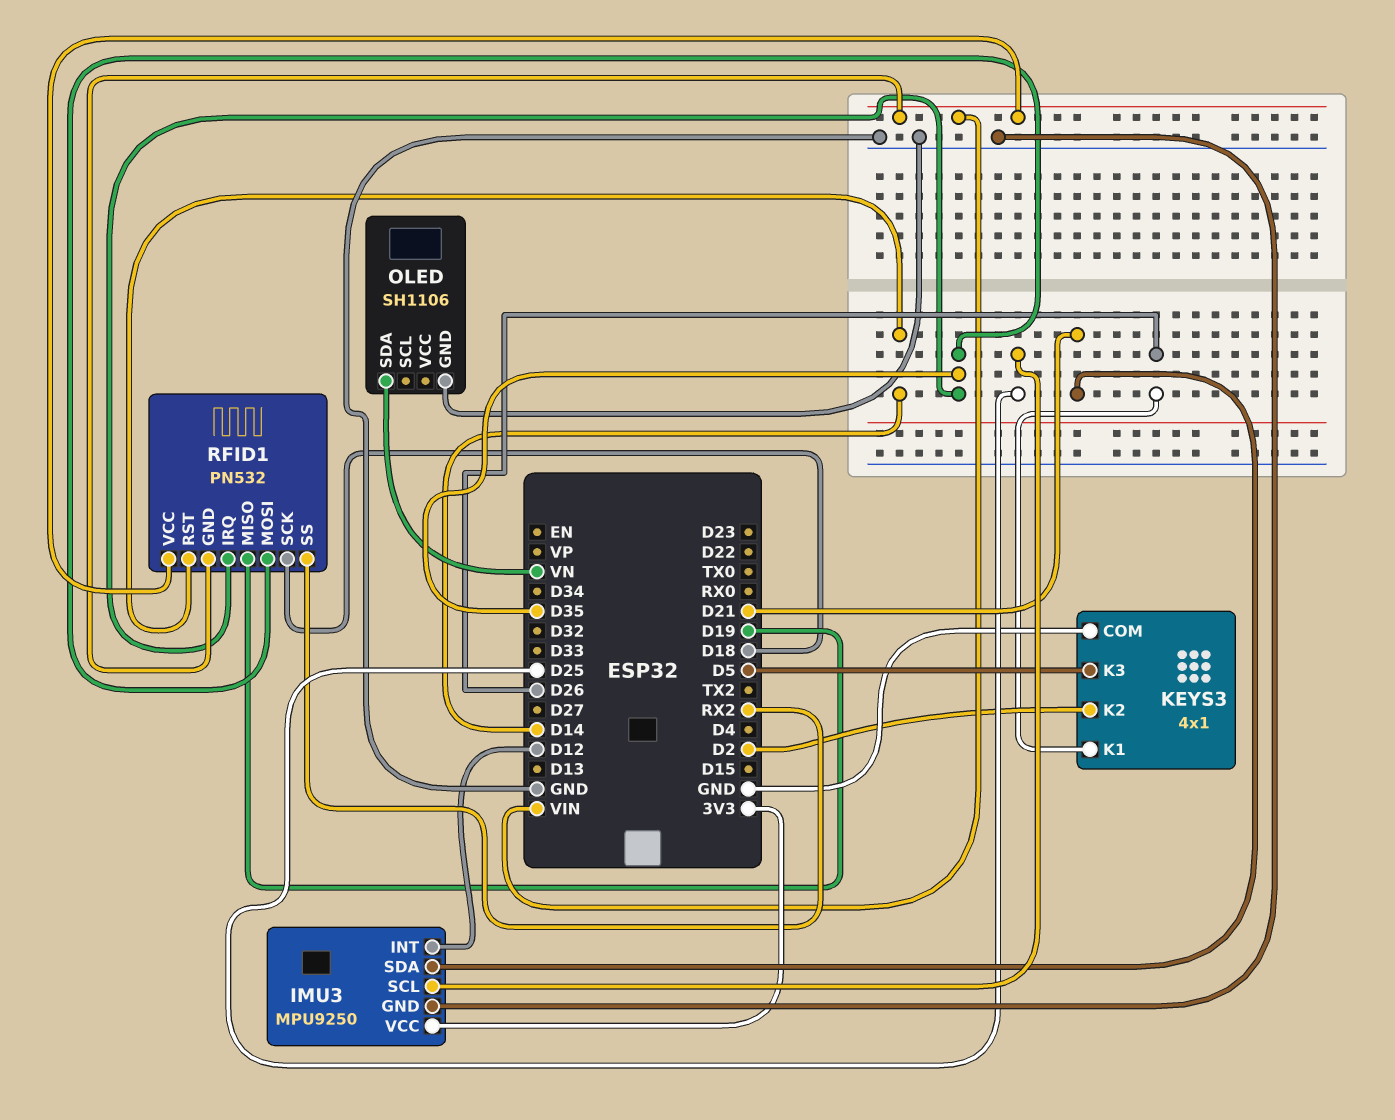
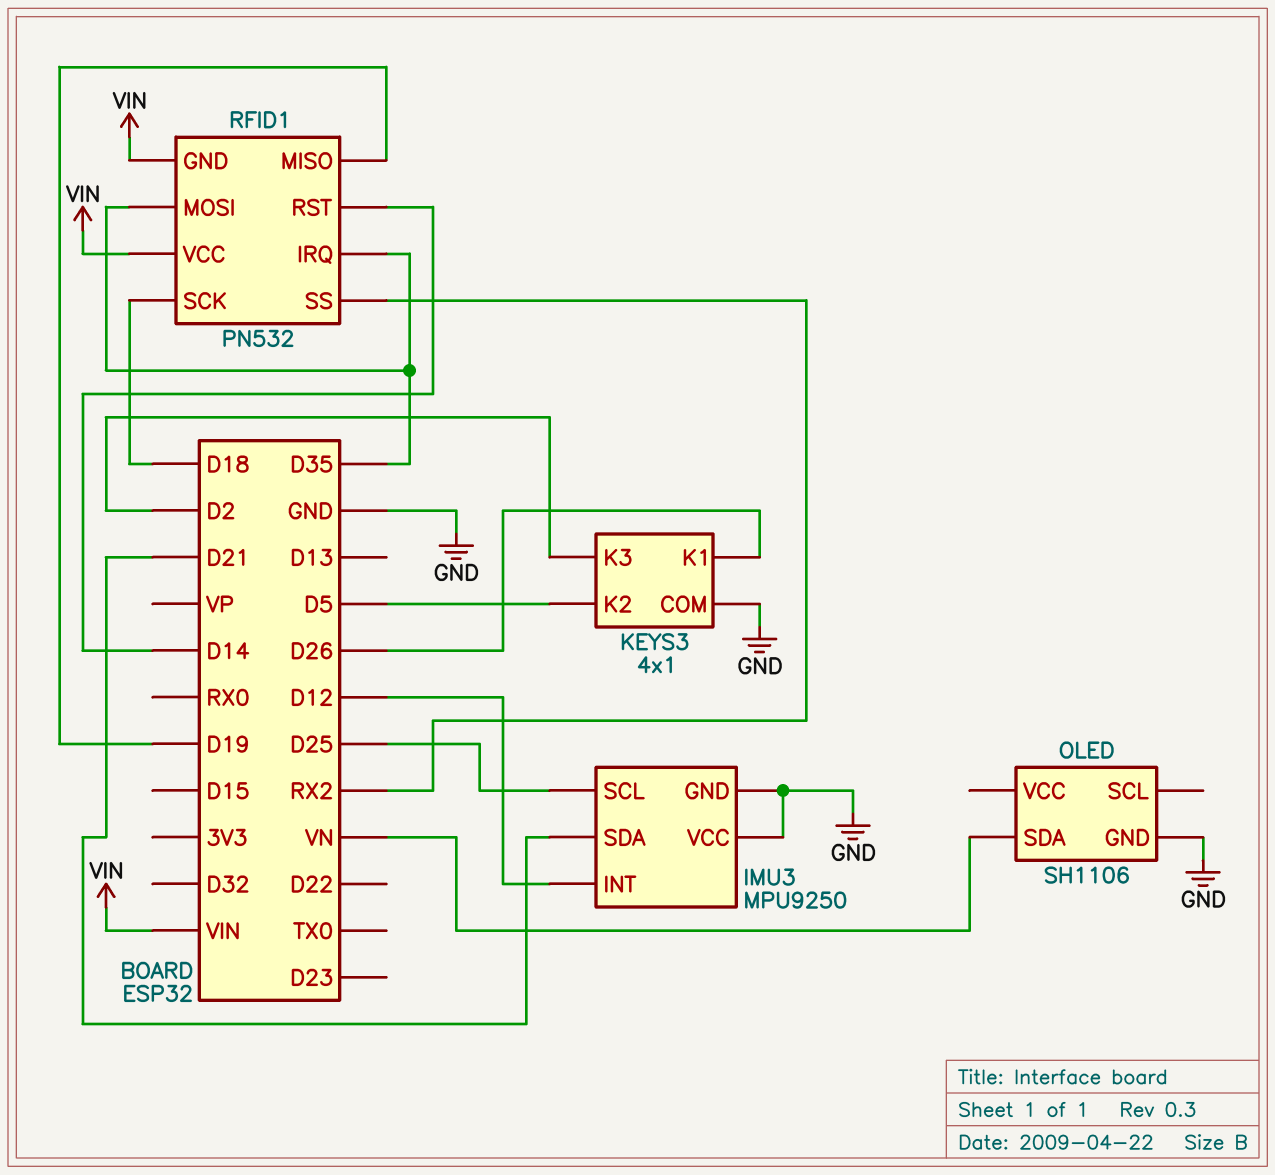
IMU3 pin VCC: 3V3 -> GND
KEYS3 pin K2: D2 -> D5
KEYS3 pin K3: D5 -> D2

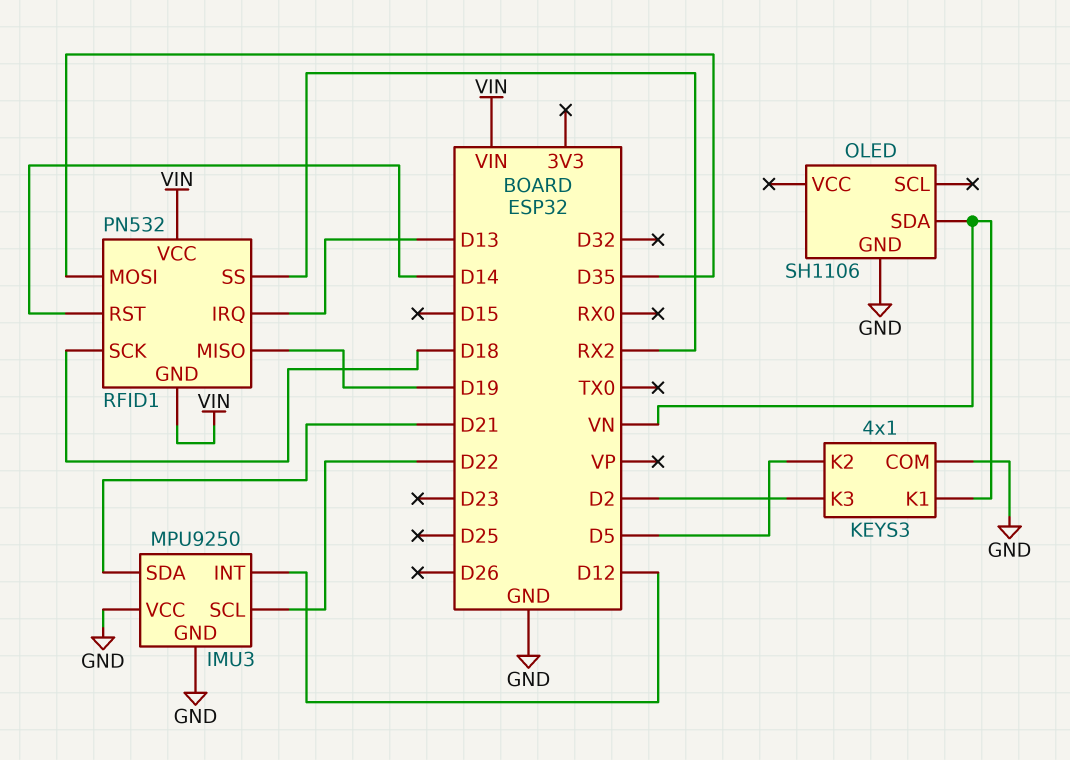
IMU3 pin SCL: D25 -> D22
KEYS3 pin K1: D26 -> VN
RFID1 pin IRQ: D35 -> D13

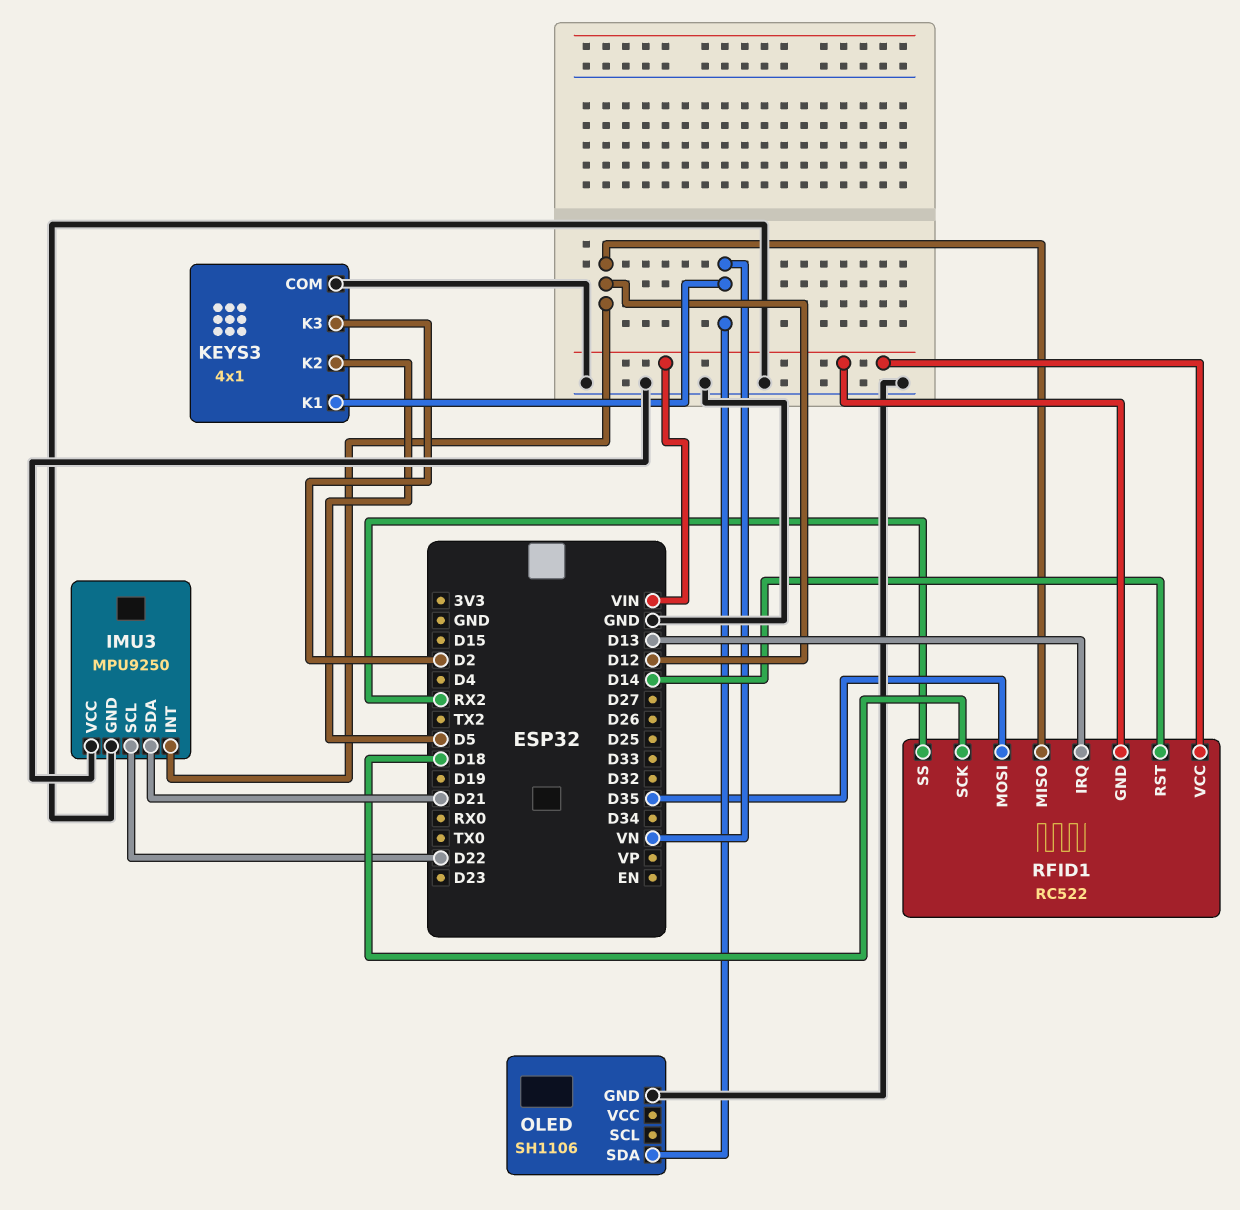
RFID1: PN532 -> RC522
RFID1 pin MISO: D19 -> D12

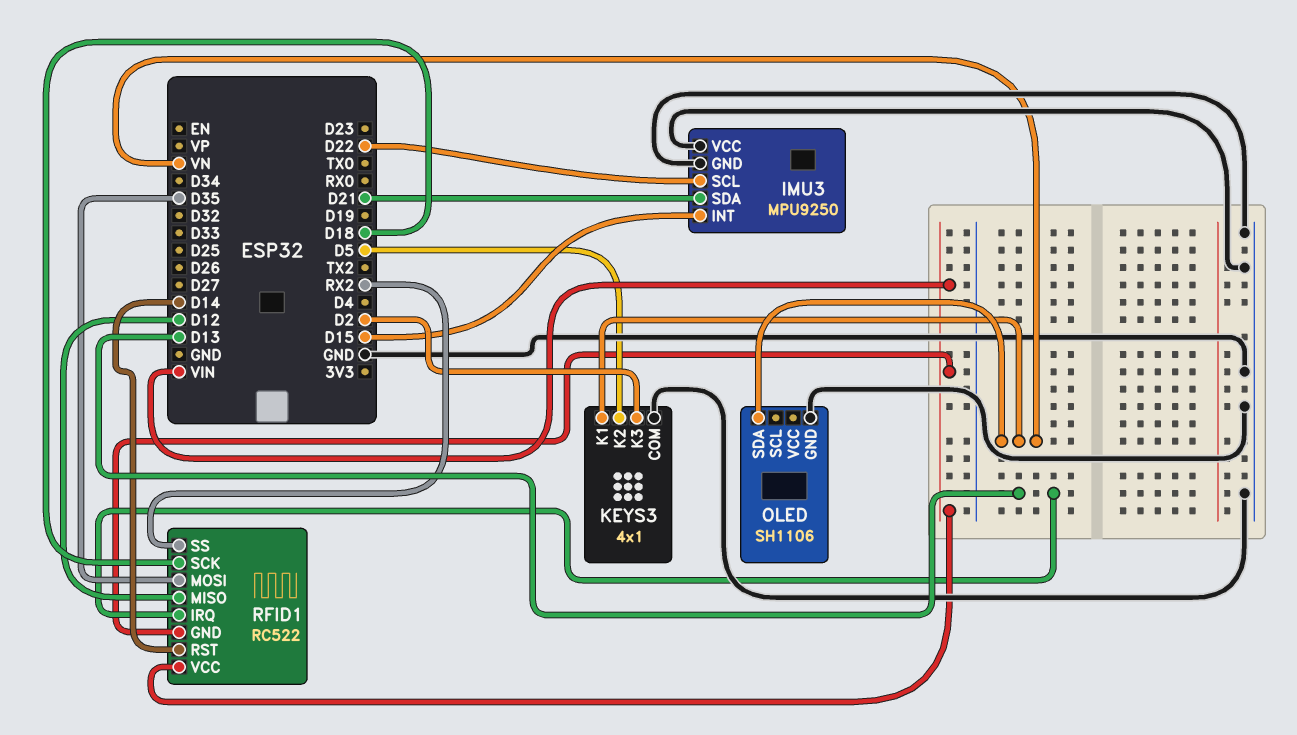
IMU3 pin INT: D12 -> D15

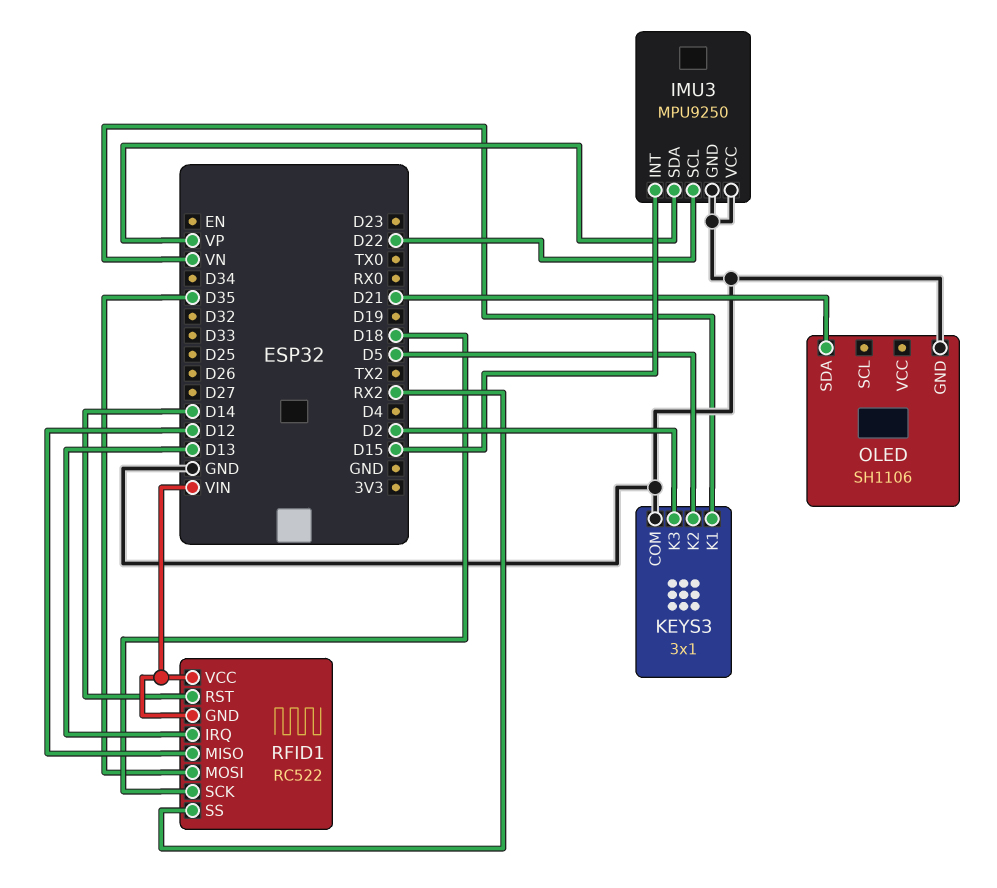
IMU3 pin SDA: D21 -> VP
KEYS3: 4x1 -> 3x1
OLED pin SDA: VN -> D21

